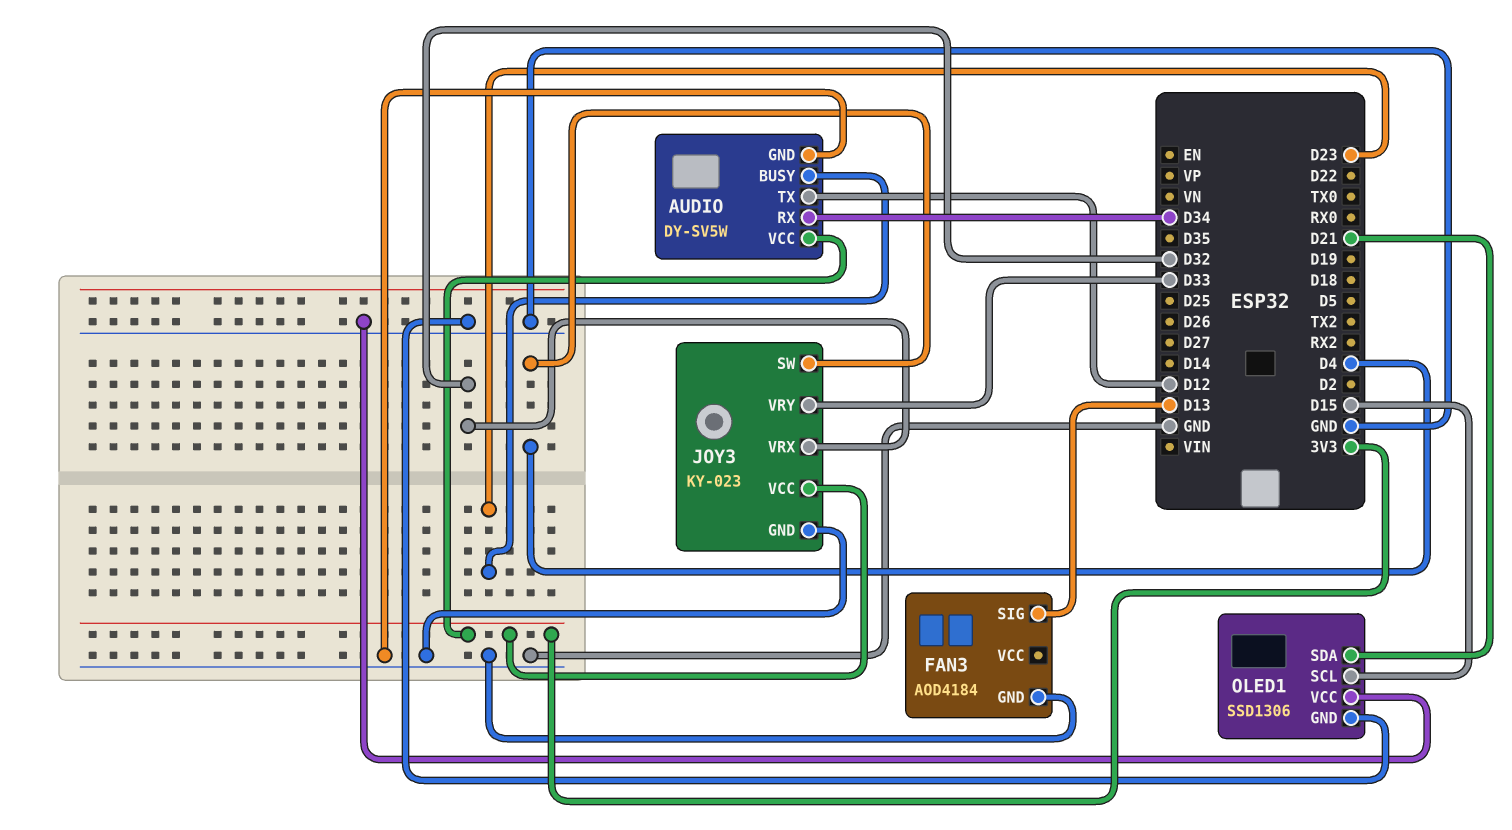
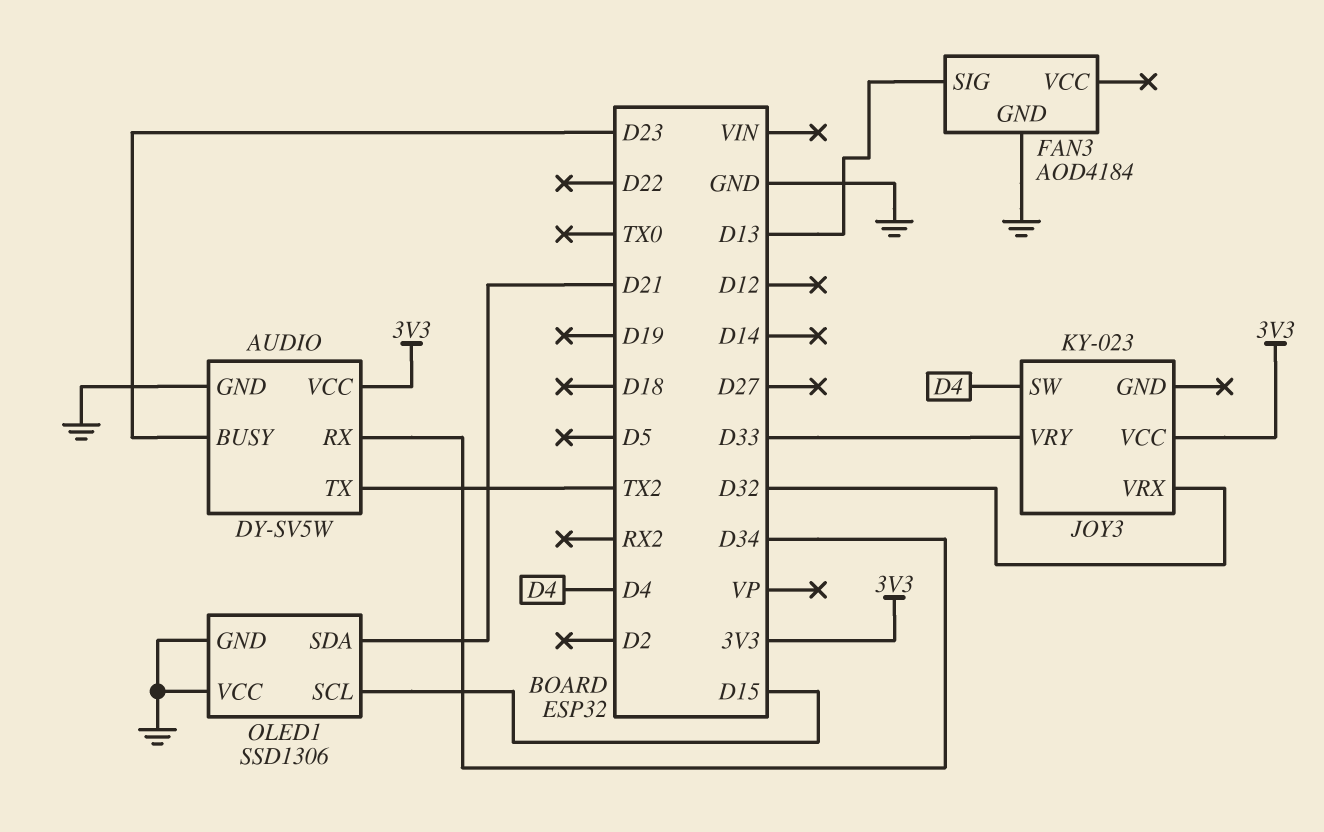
AUDIO pin TX: D12 -> TX2
JOY3 pin GND: GND -> none

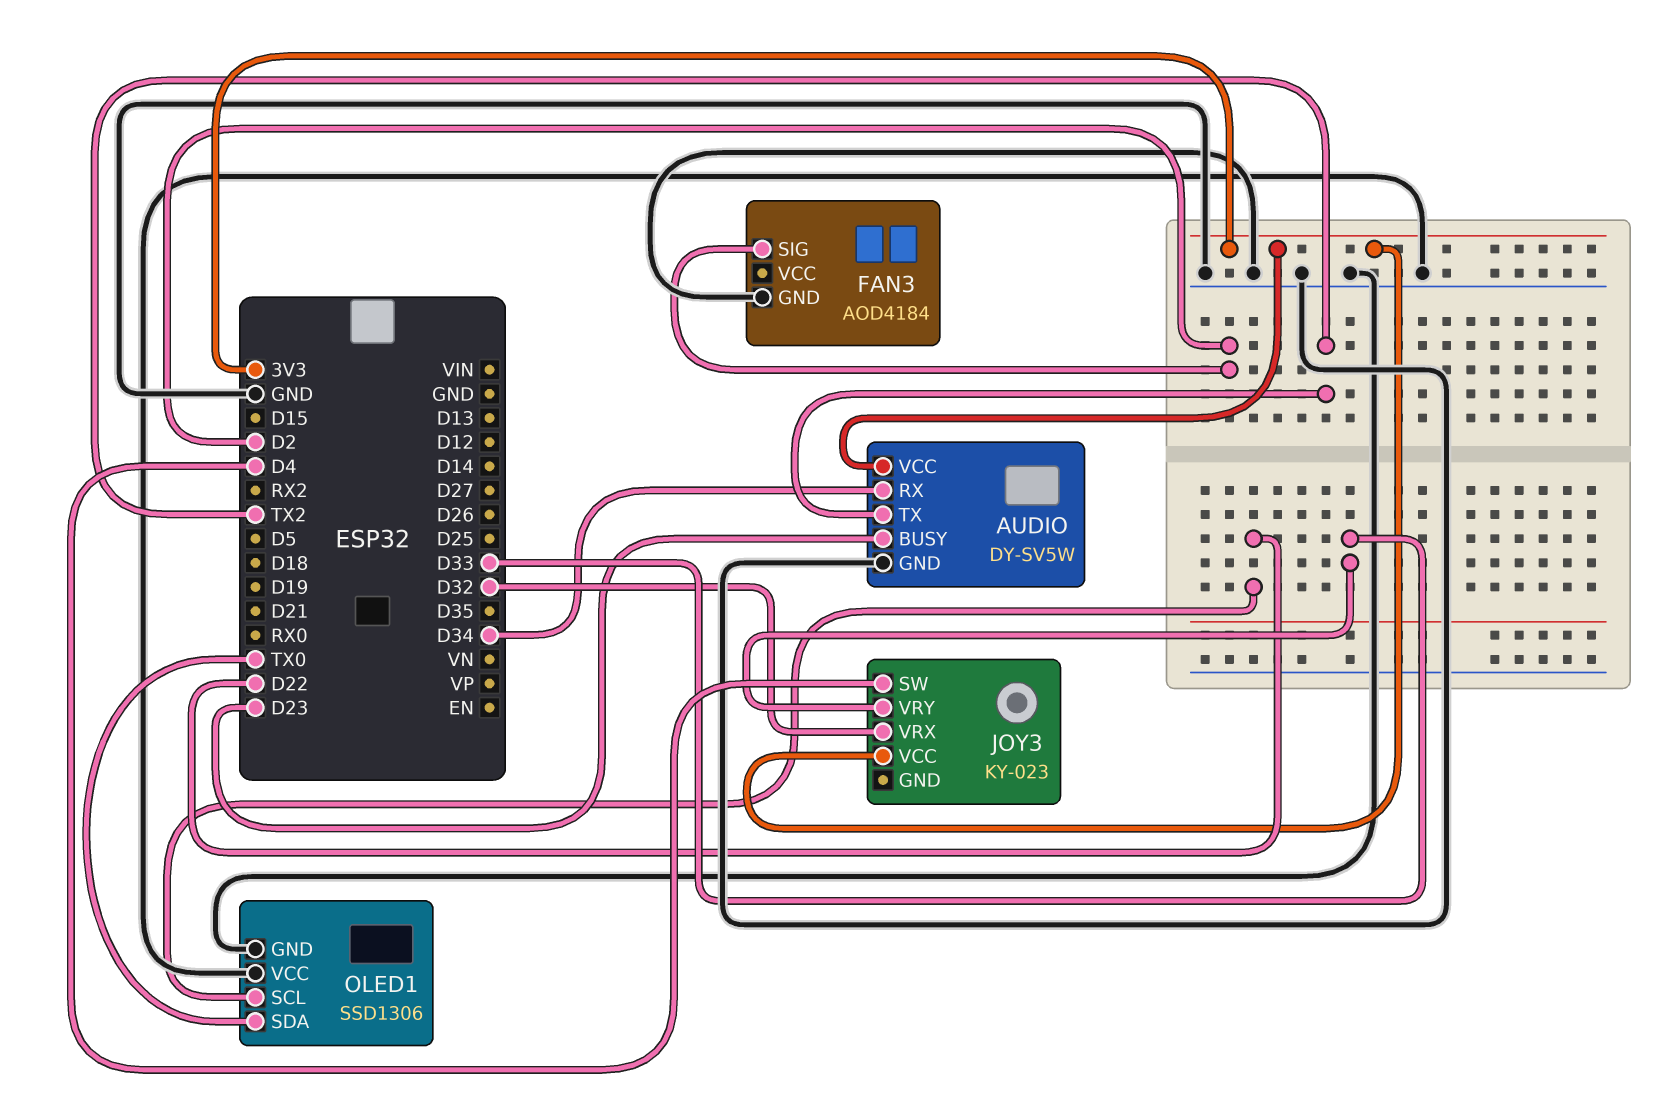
FAN3 pin SIG: D13 -> D2
OLED1 pin SCL: D15 -> D22
OLED1 pin SDA: D21 -> TX0

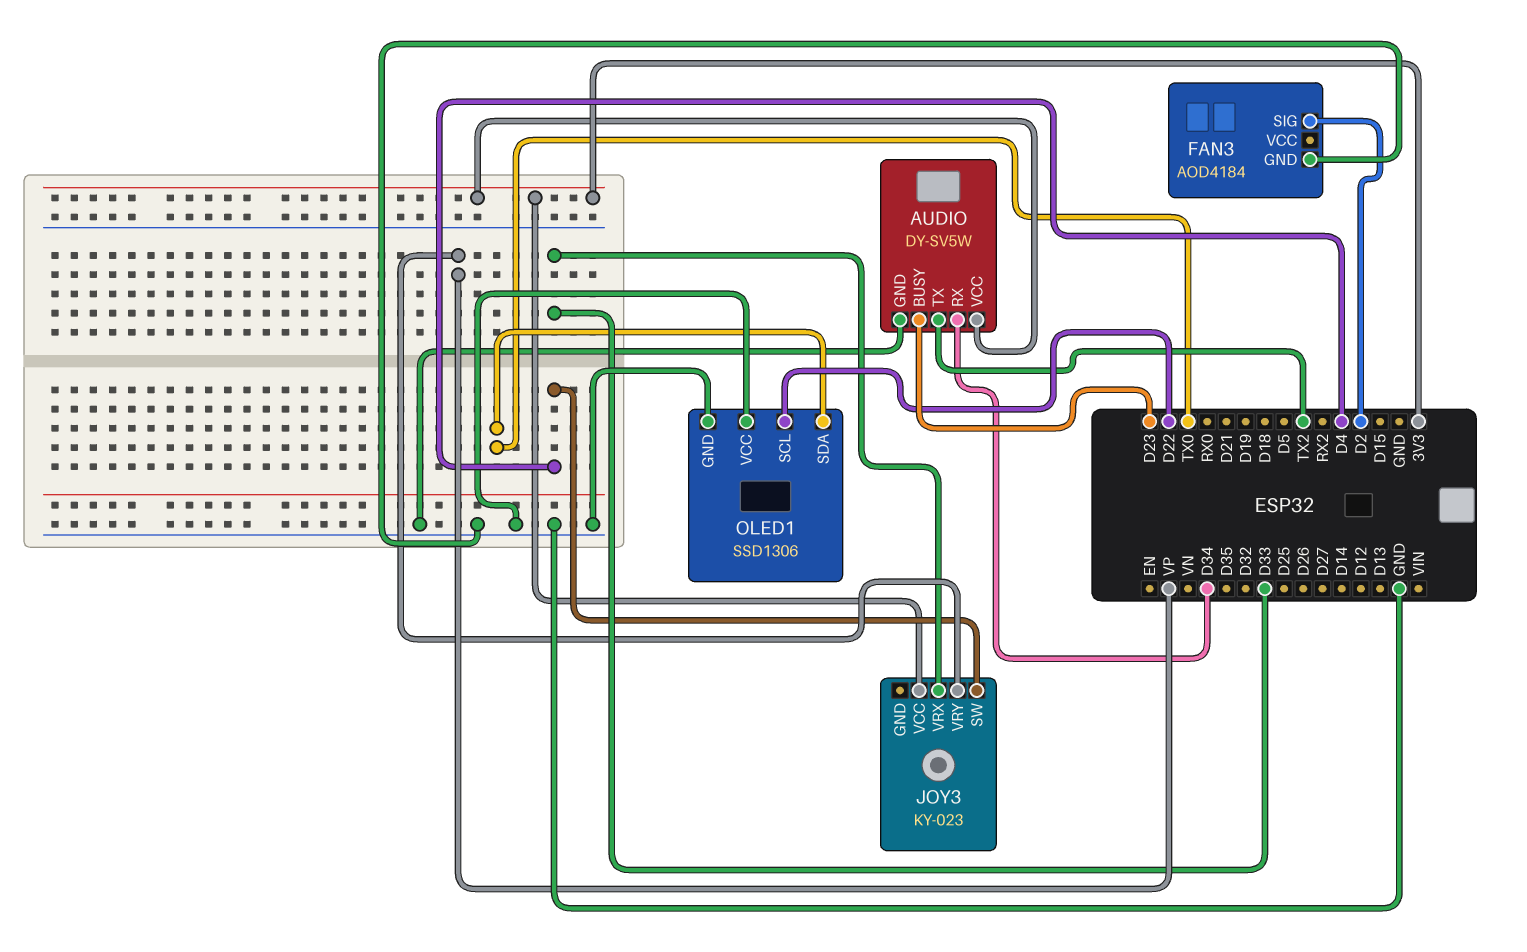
JOY3 pin VRX: D32 -> D33
JOY3 pin VRY: D33 -> VP

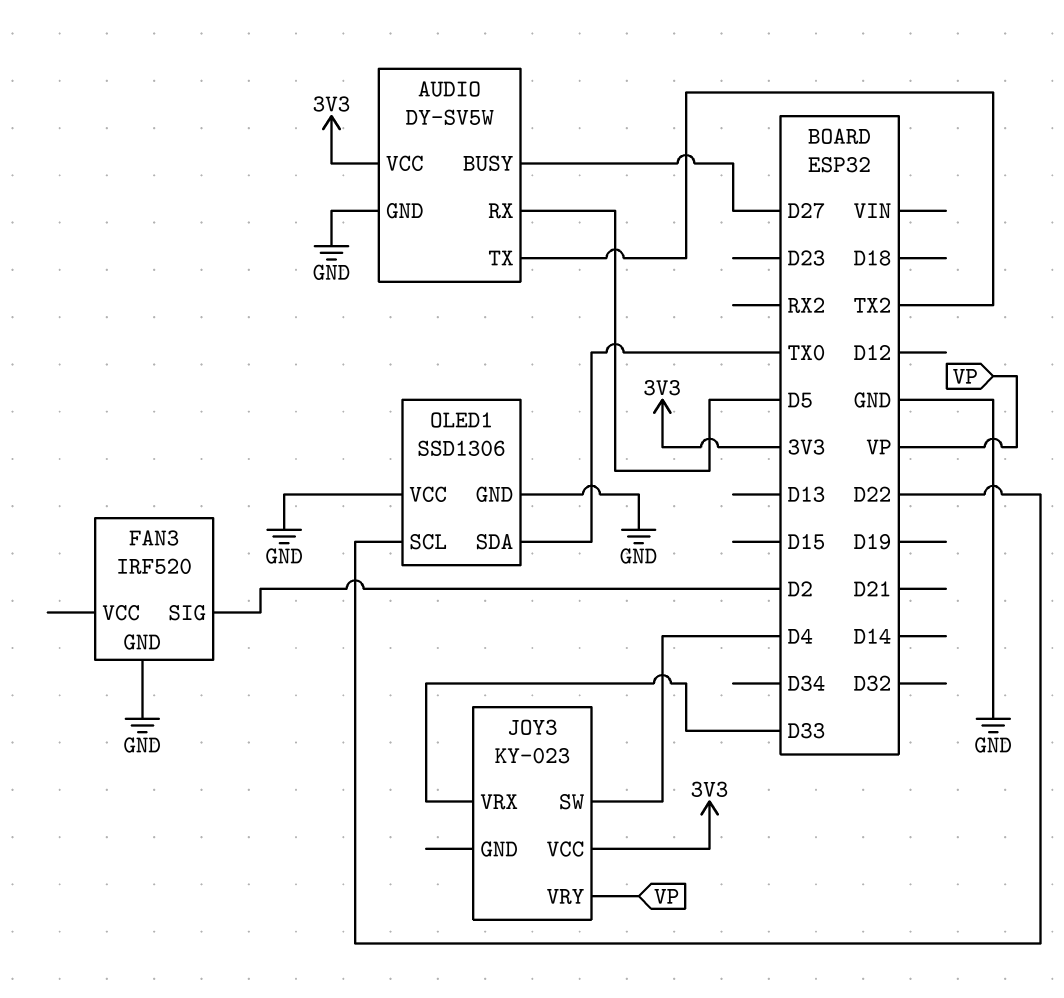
AUDIO pin BUSY: D23 -> D27
AUDIO pin RX: D34 -> D5
FAN3: AOD4184 -> IRF520

